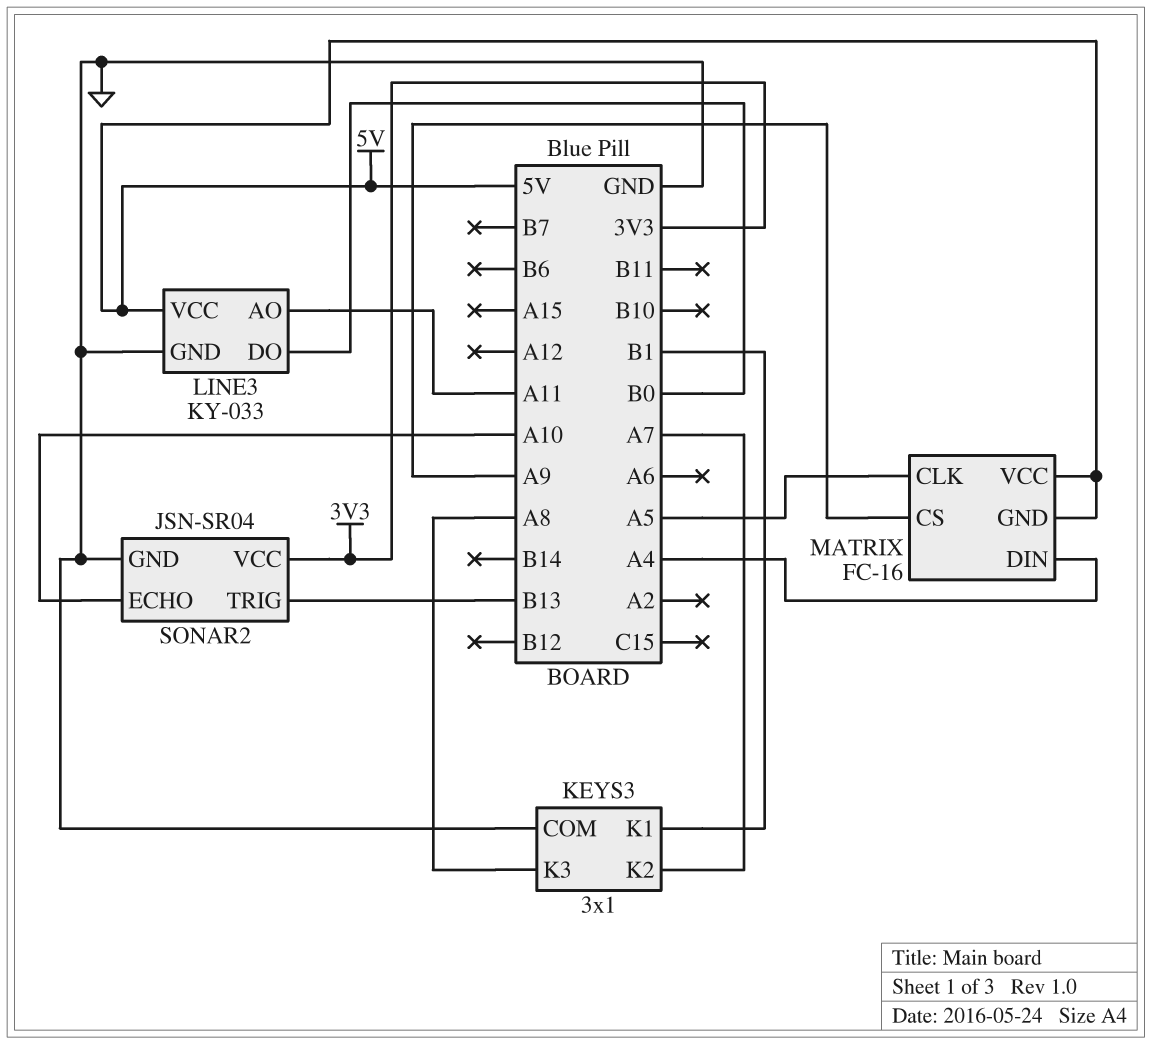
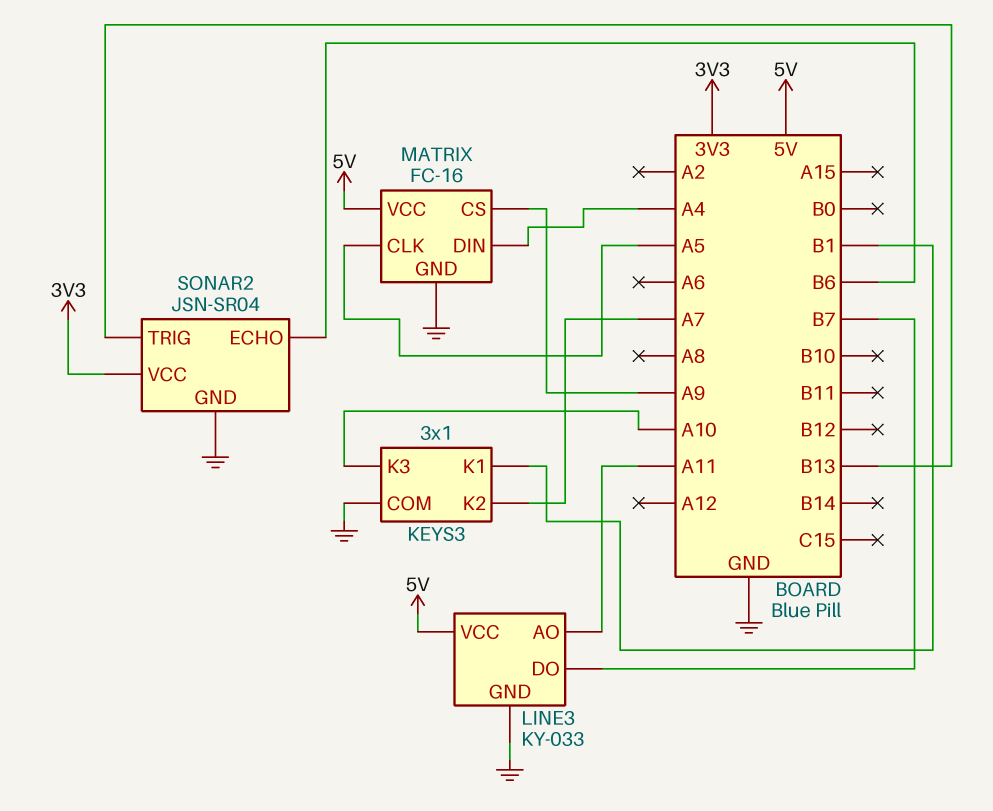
KEYS3 pin K3: A8 -> A10
LINE3 pin DO: B0 -> B7
MATRIX pin GND: 5V -> GND
SONAR2 pin ECHO: A10 -> B6

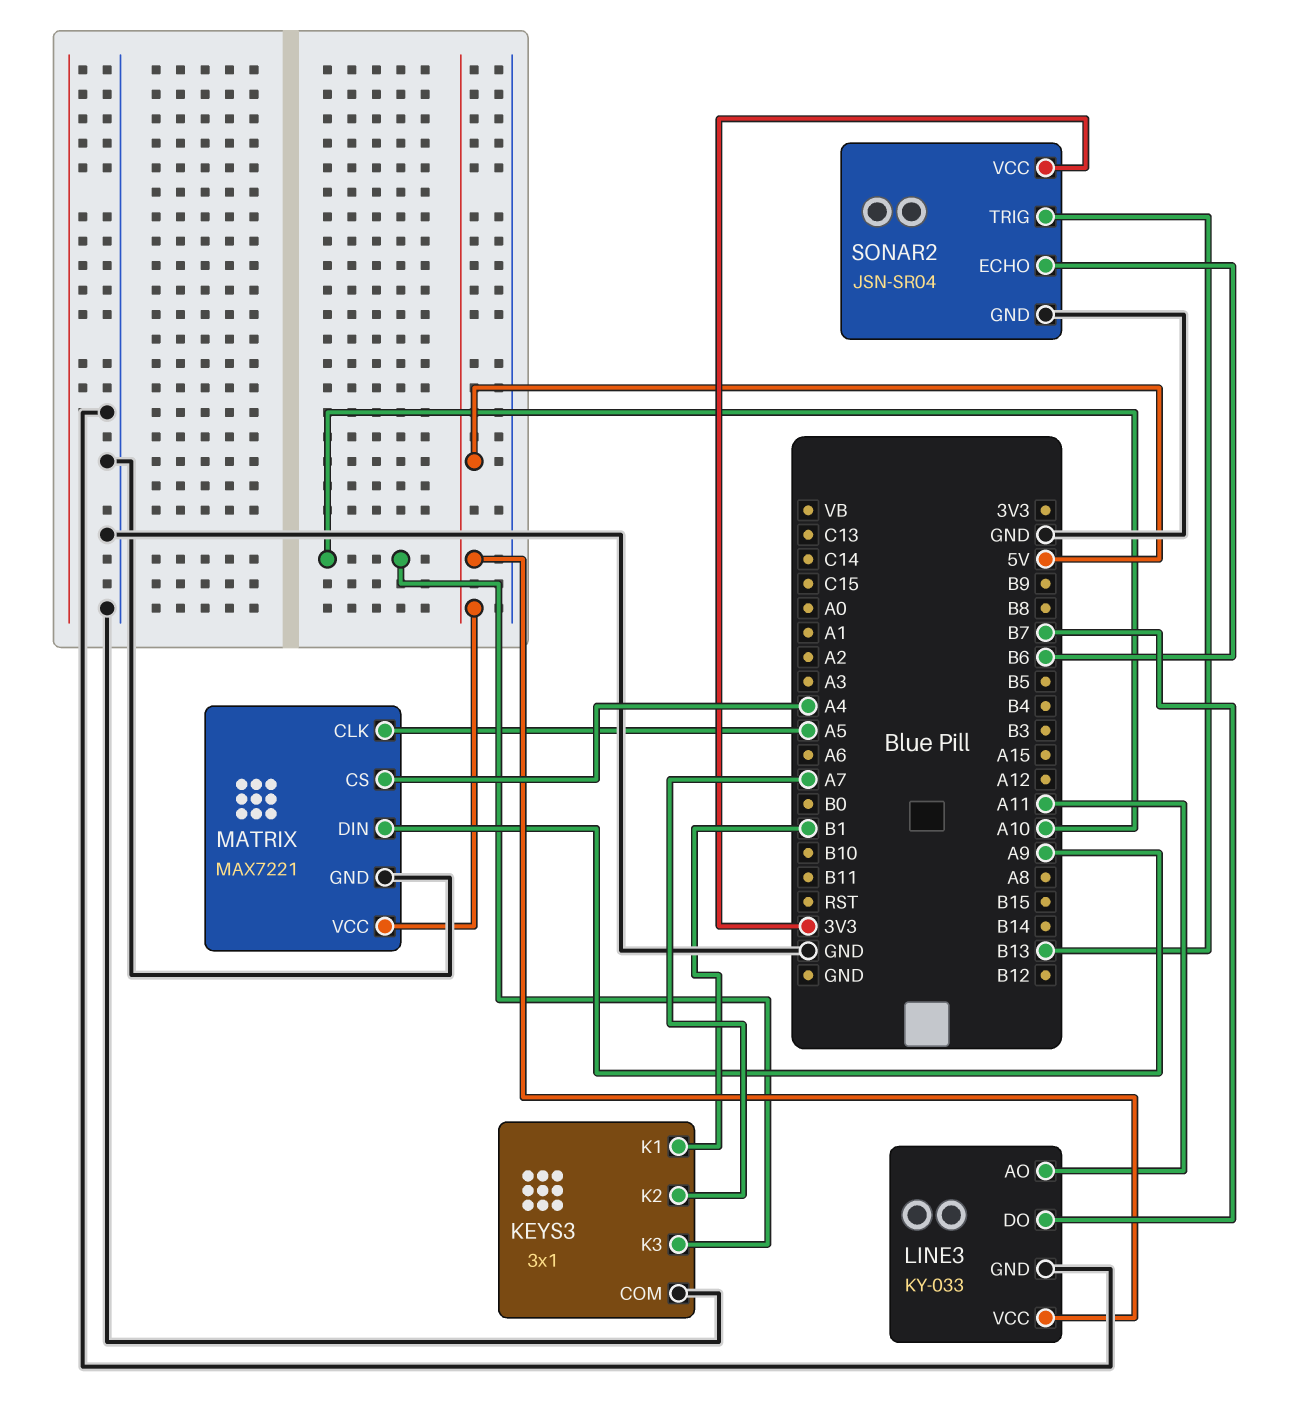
MATRIX: FC-16 -> MAX7221
MATRIX pin CS: A9 -> A4
MATRIX pin DIN: A4 -> A9

